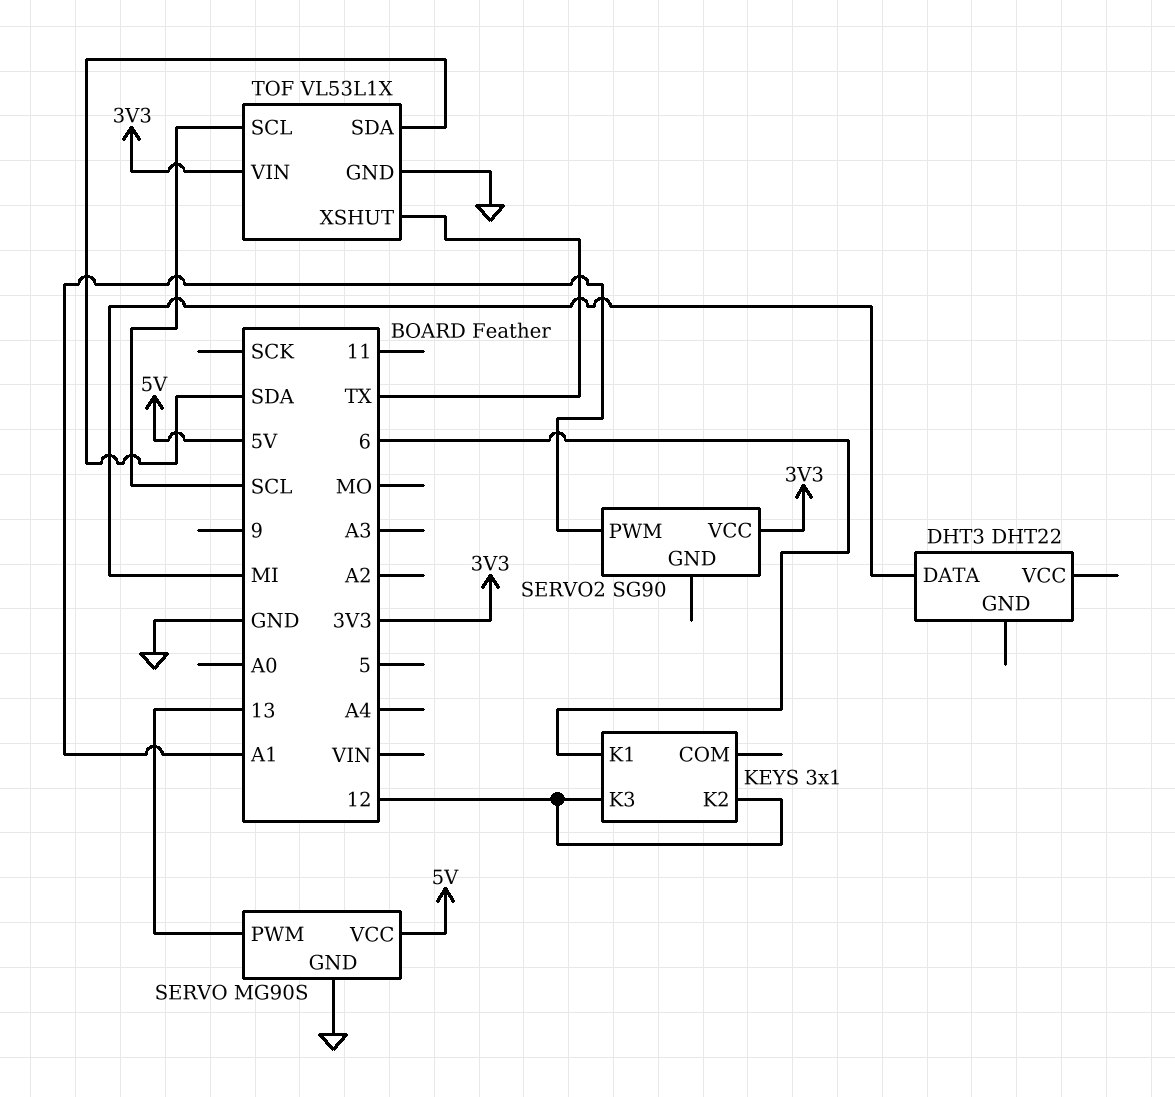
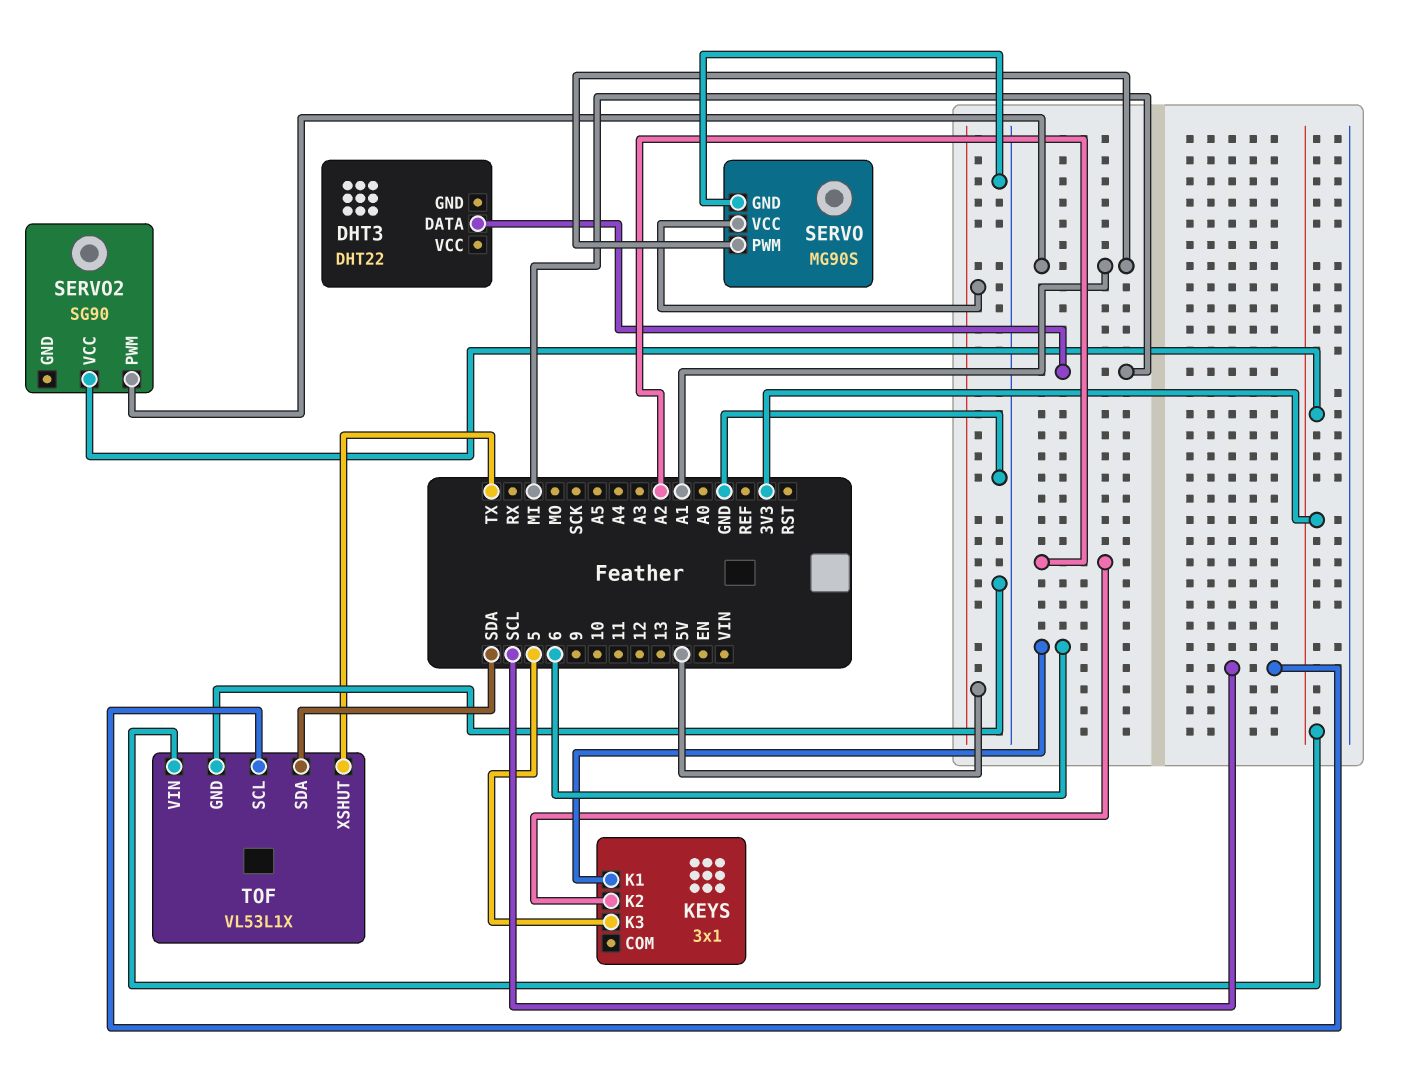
KEYS pin K2: 12 -> A2
KEYS pin K3: 12 -> 5
SERVO pin PWM: 13 -> A1

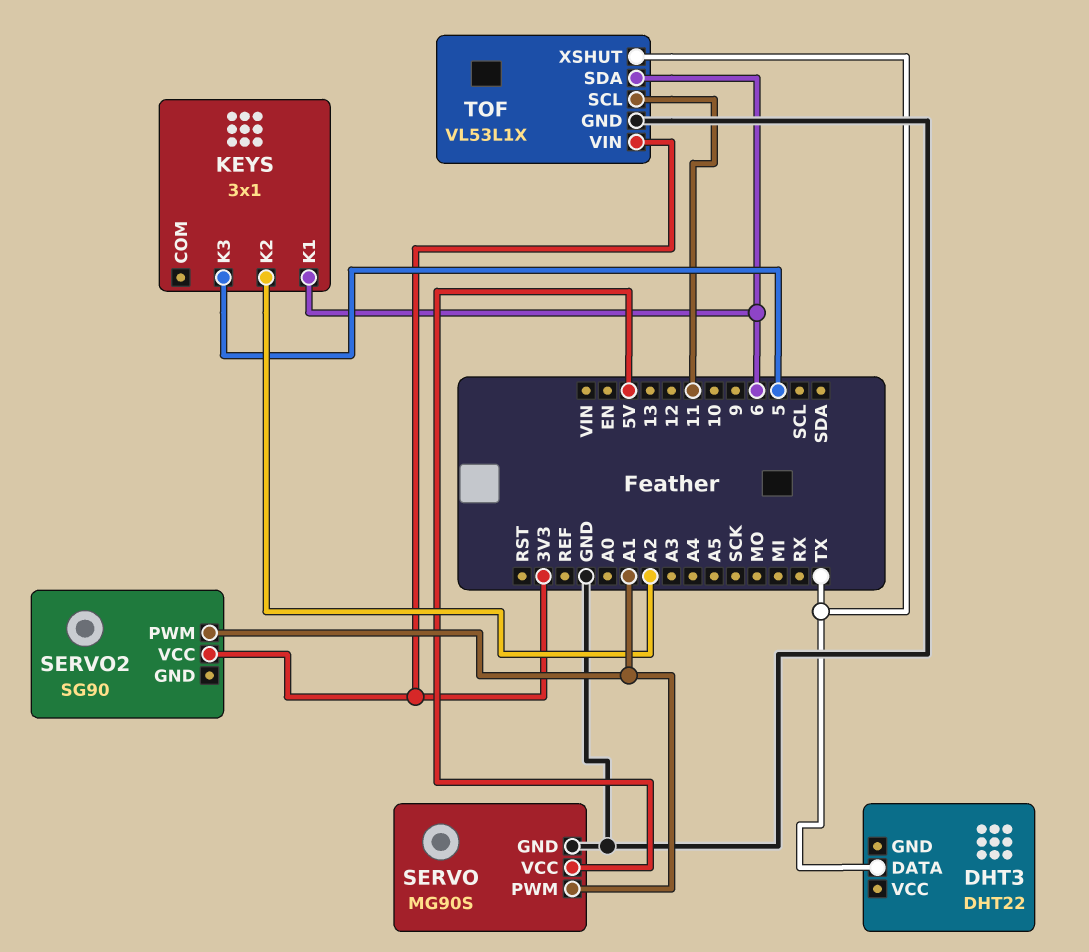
DHT3 pin DATA: MI -> TX
TOF pin SCL: SCL -> 11
TOF pin SDA: SDA -> 6

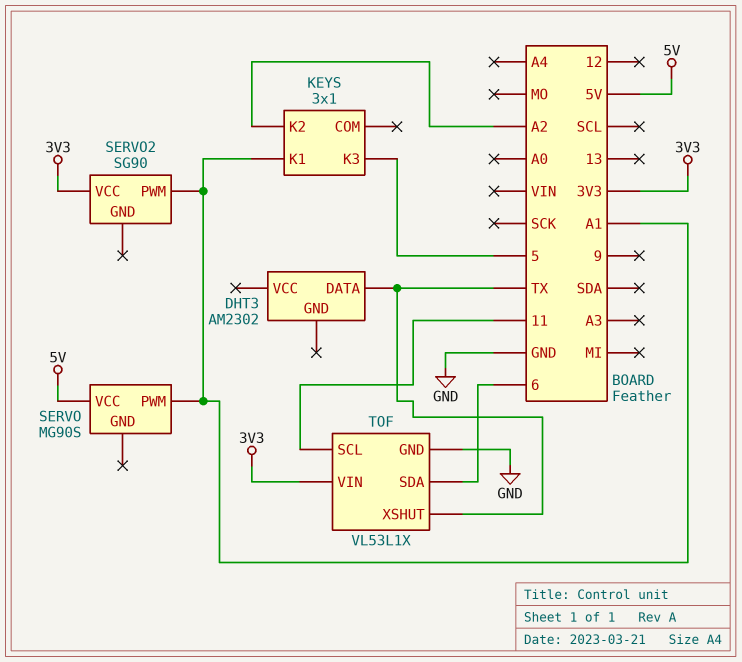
DHT3: DHT22 -> AM2302
KEYS pin K1: 6 -> A1
SERVO pin GND: GND -> none

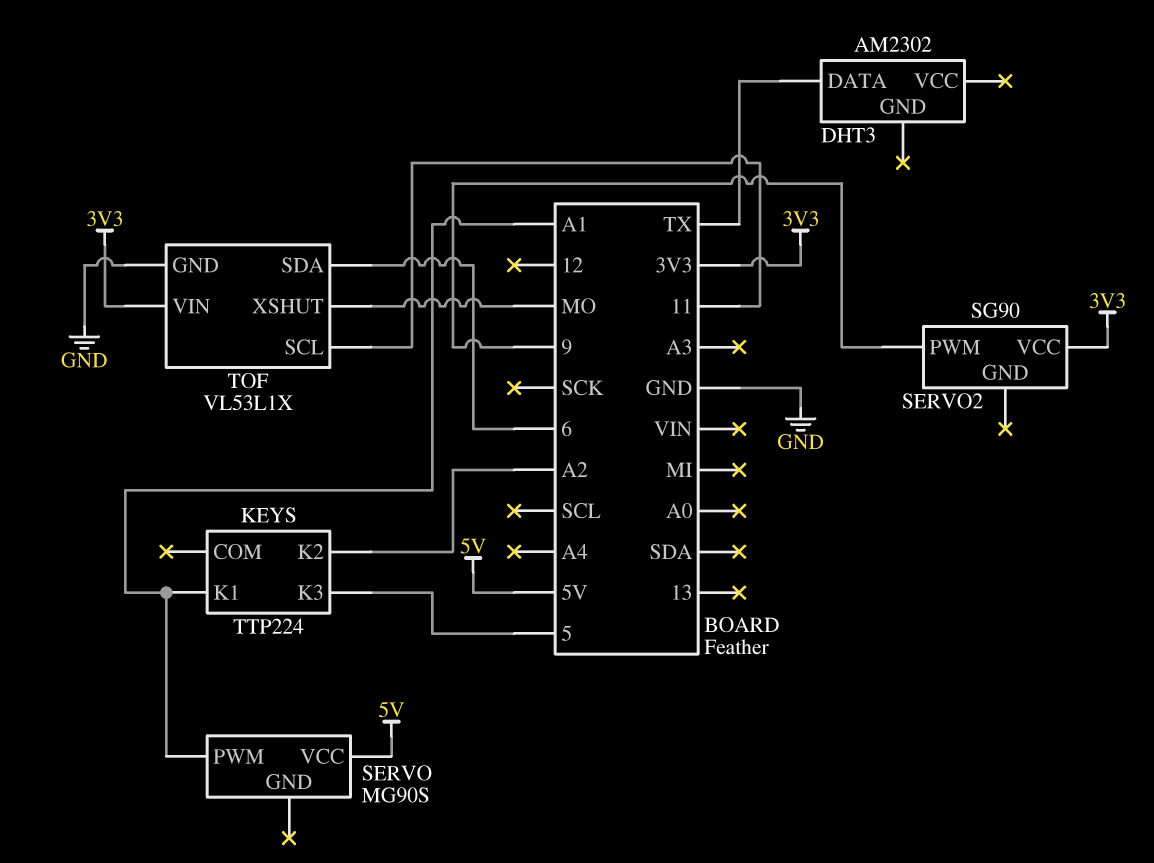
KEYS: 3x1 -> TTP224
SERVO2 pin PWM: A1 -> 9
TOF pin XSHUT: TX -> MO

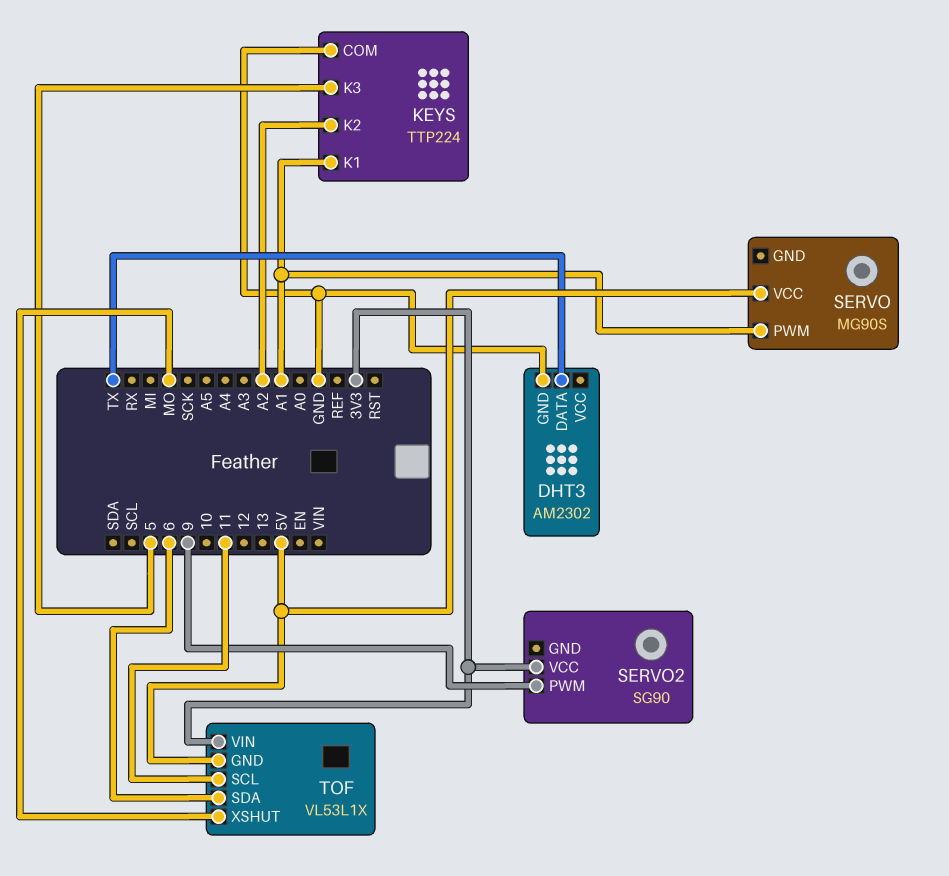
DHT3 pin GND: none -> GND
KEYS pin COM: none -> GND
TOF pin GND: GND -> 5V

